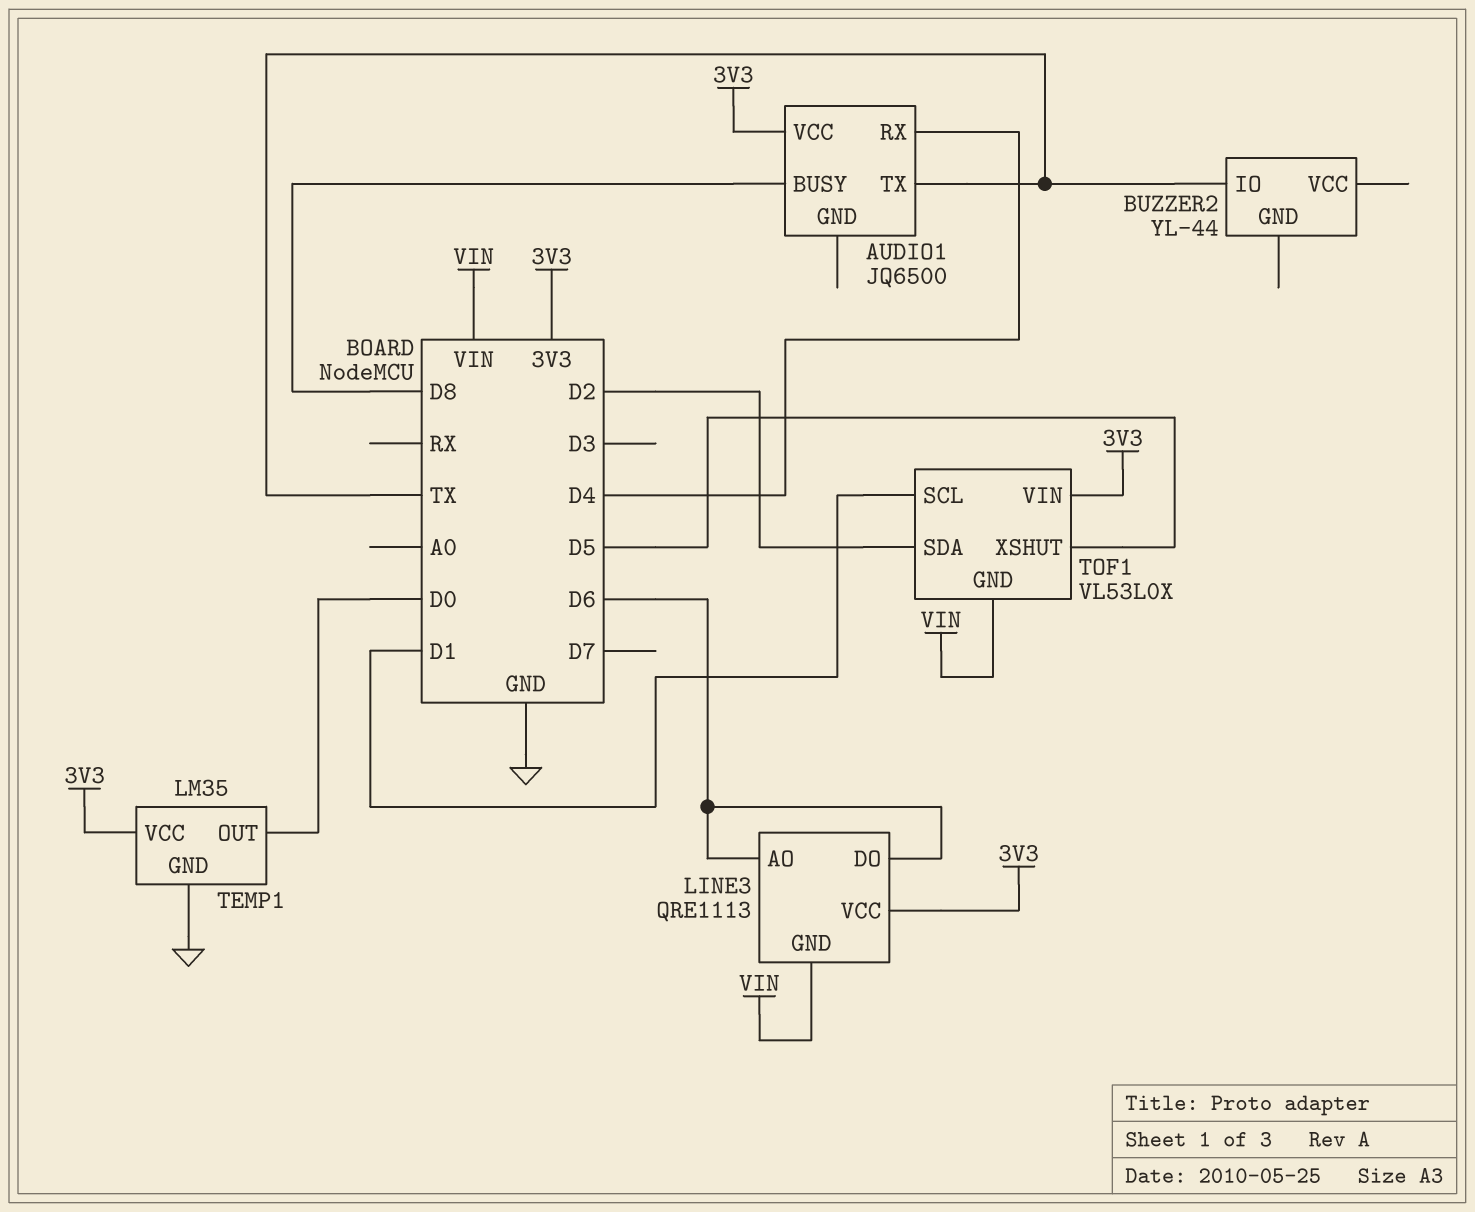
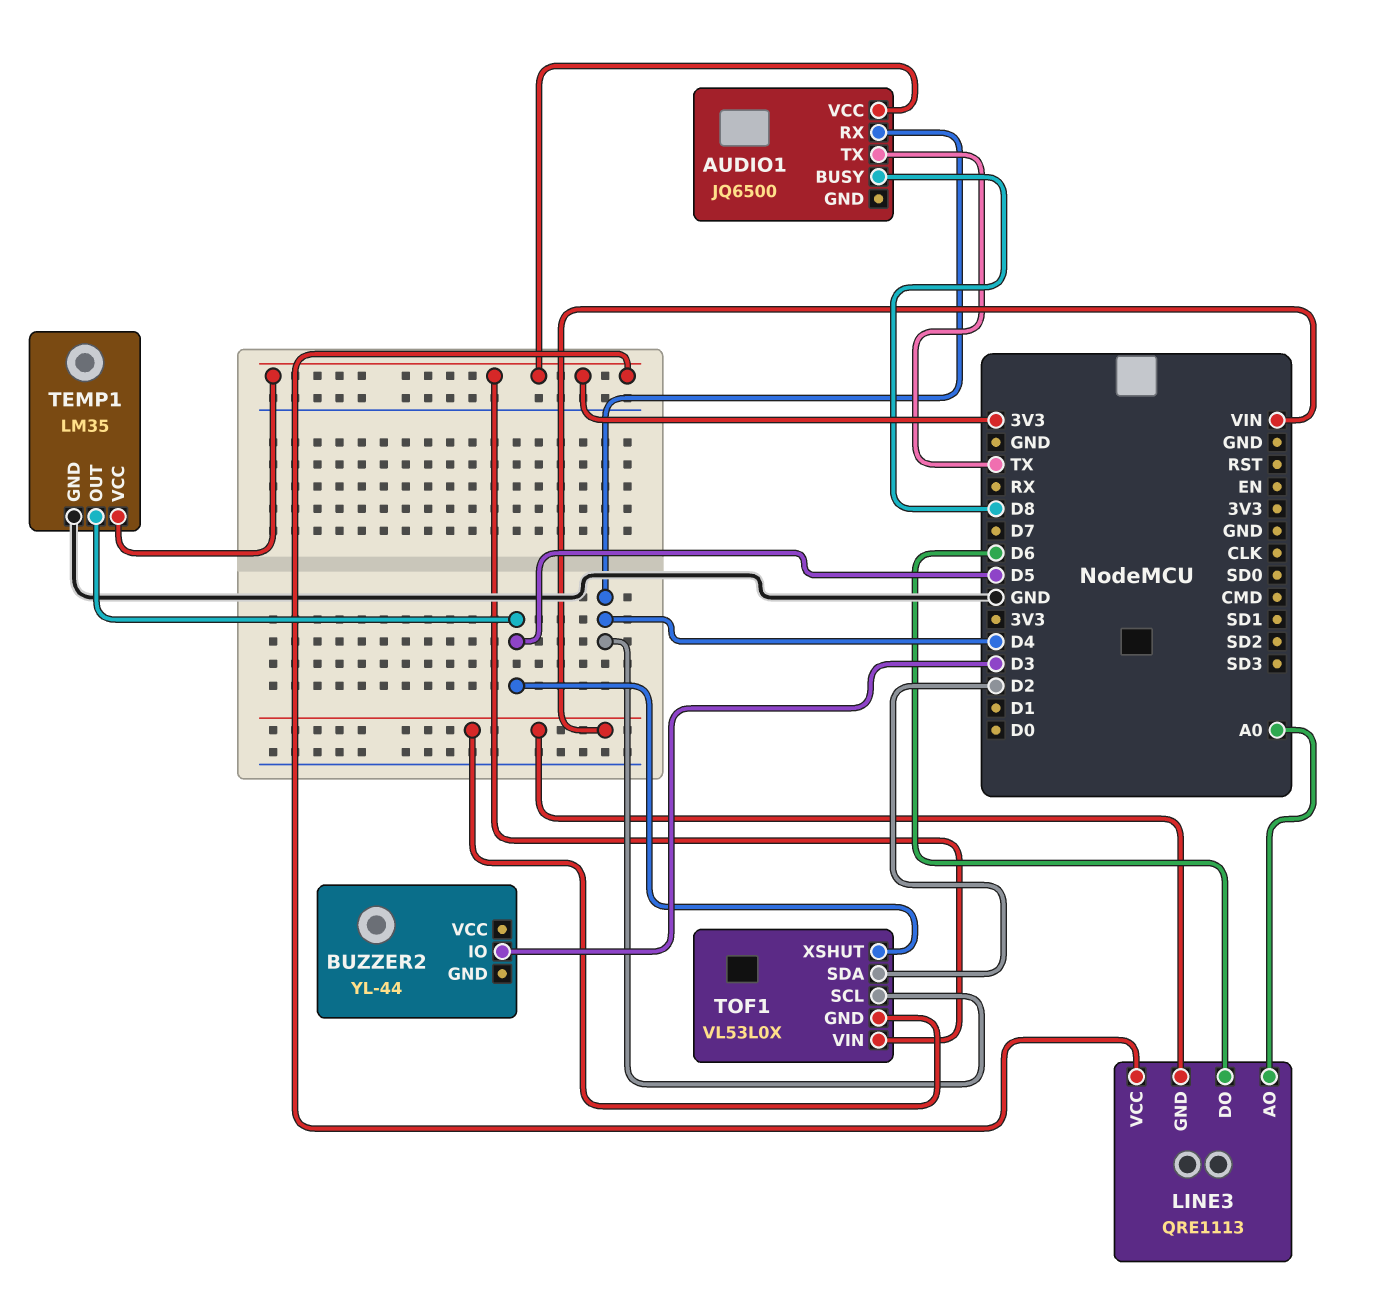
BUZZER2 pin IO: TX -> D3
LINE3 pin AO: D6 -> A0
TEMP1 pin OUT: D0 -> D5
TOF1 pin SCL: D1 -> D4

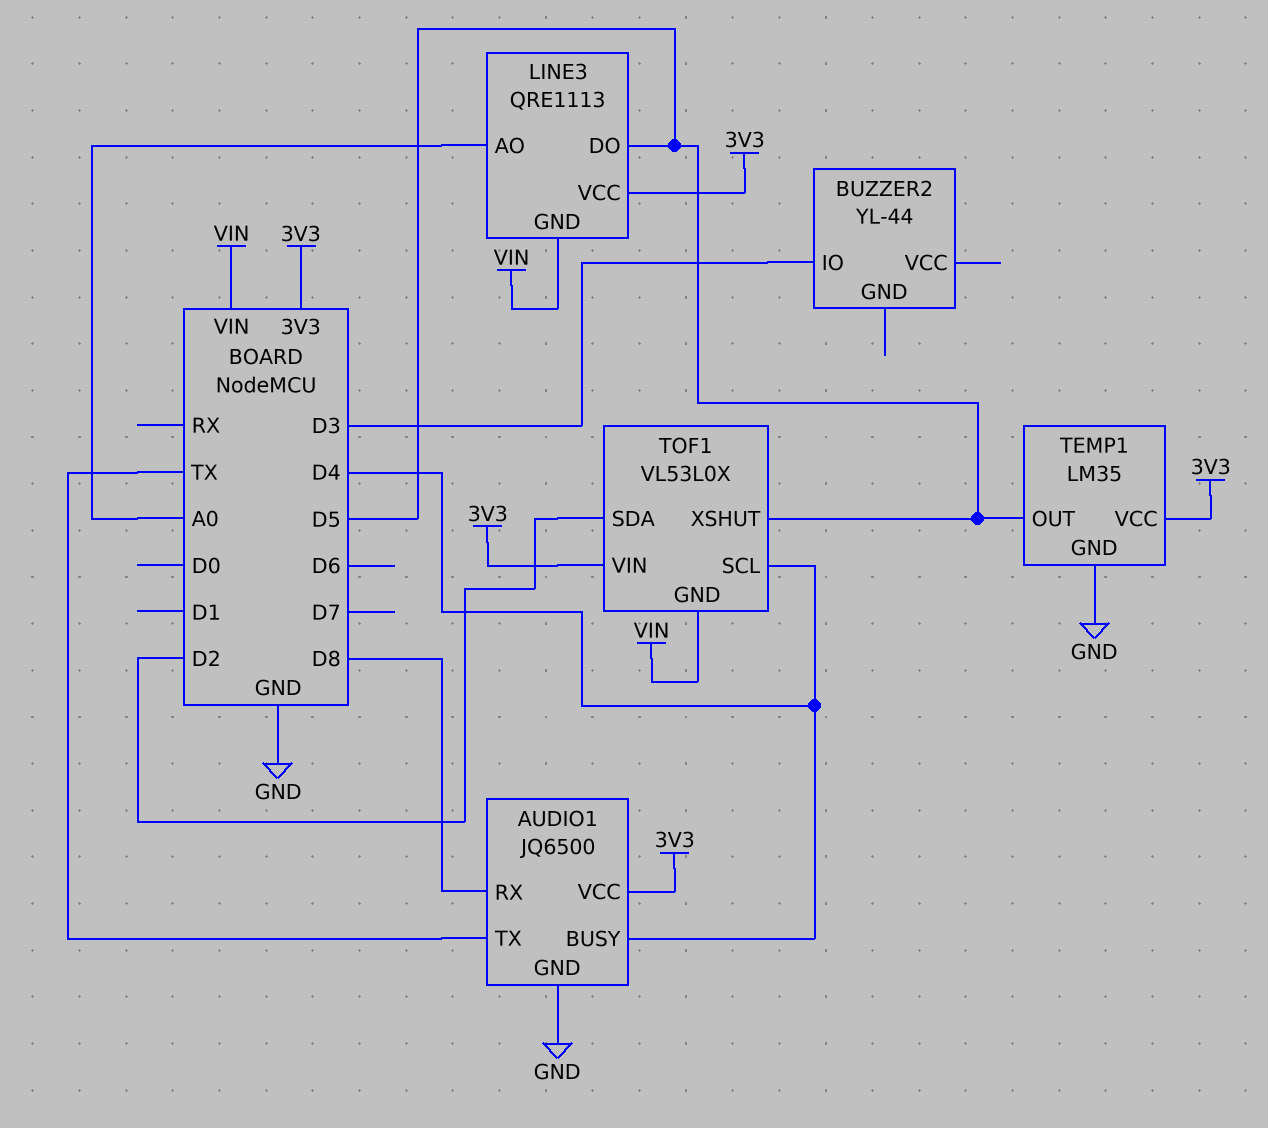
AUDIO1 pin BUSY: D8 -> D4
AUDIO1 pin GND: none -> GND
AUDIO1 pin RX: D4 -> D8
LINE3 pin DO: D6 -> D5

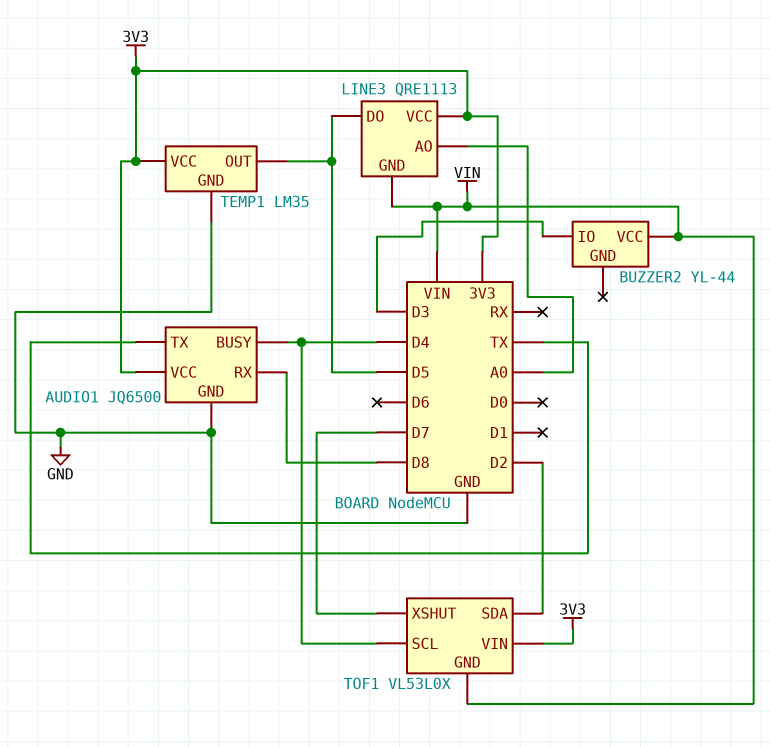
BUZZER2 pin VCC: none -> VIN
TOF1 pin XSHUT: D5 -> D7

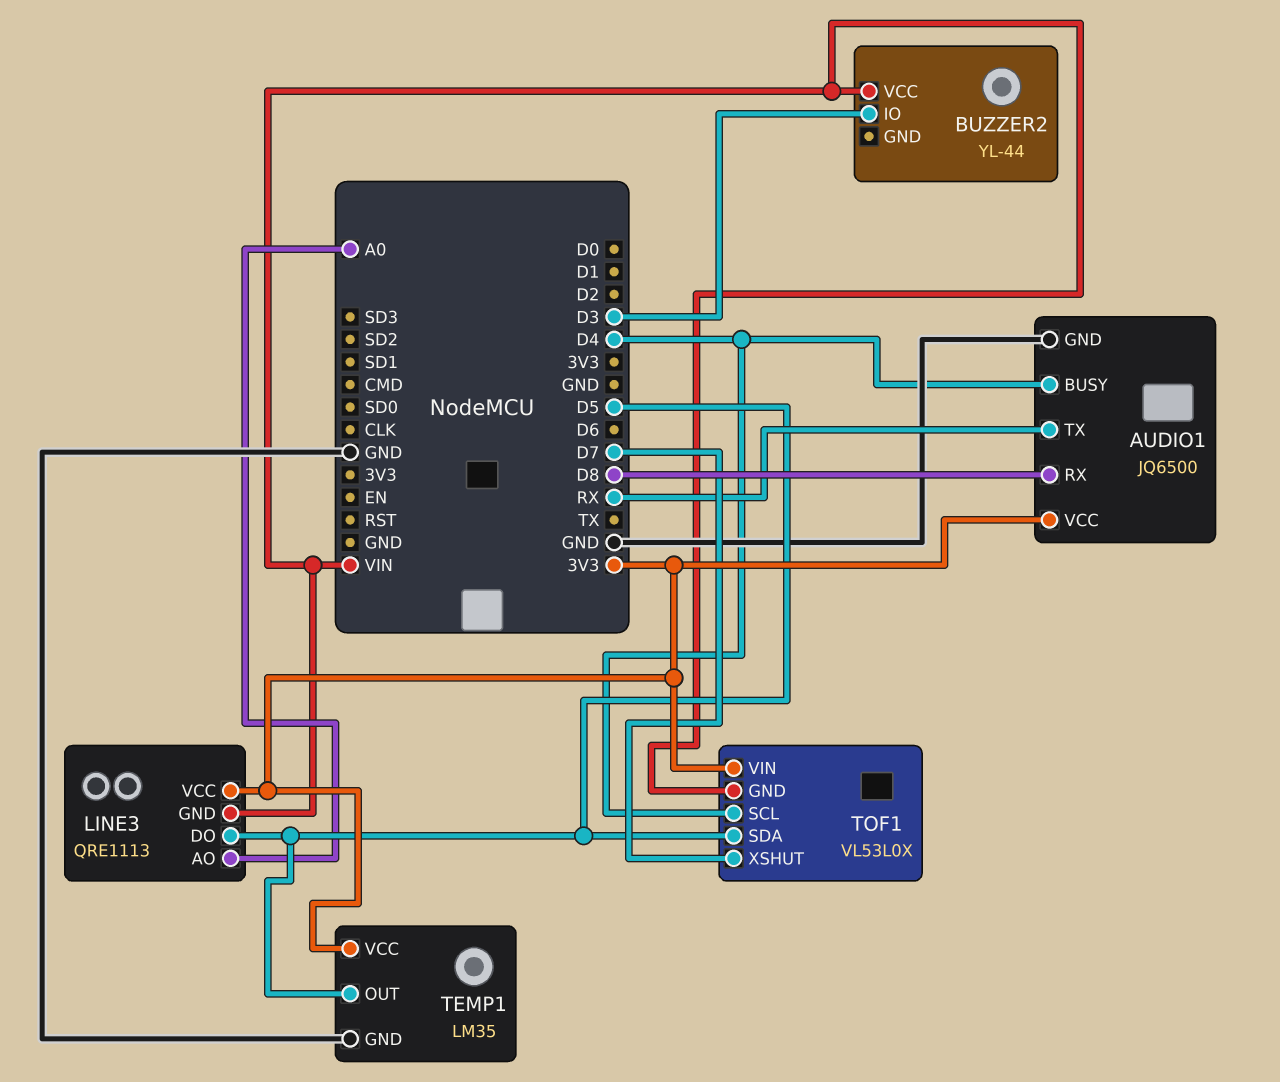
AUDIO1 pin TX: TX -> RX
TOF1 pin SDA: D2 -> D5

